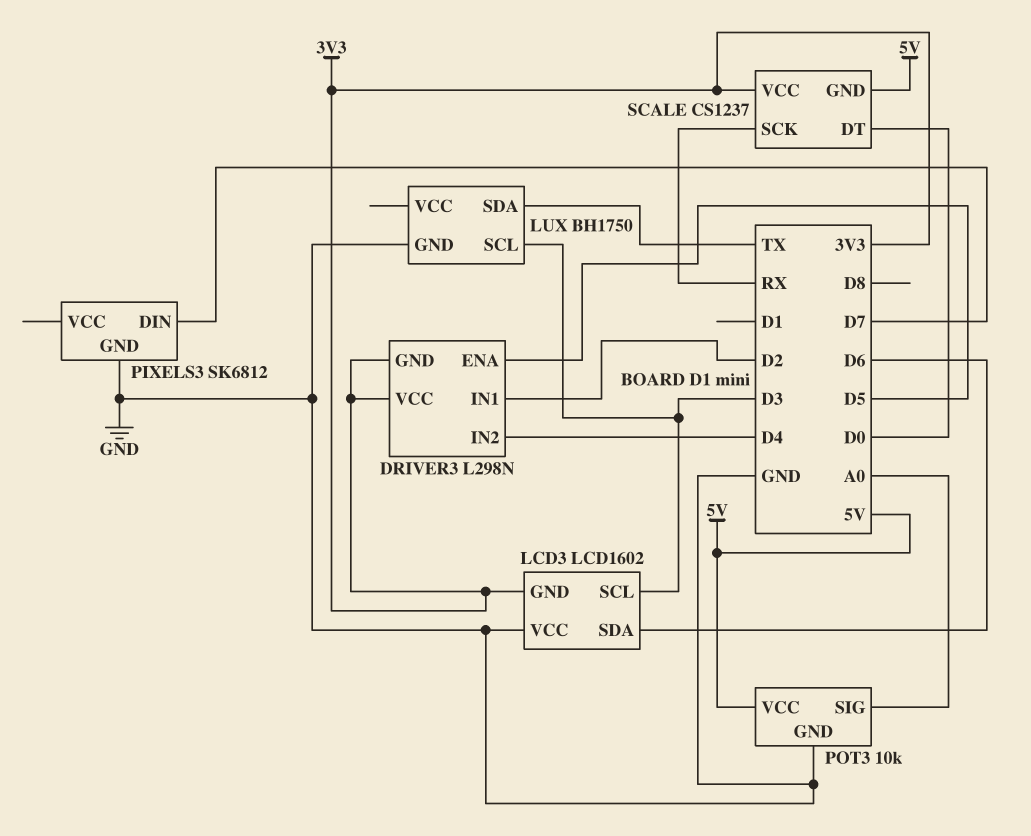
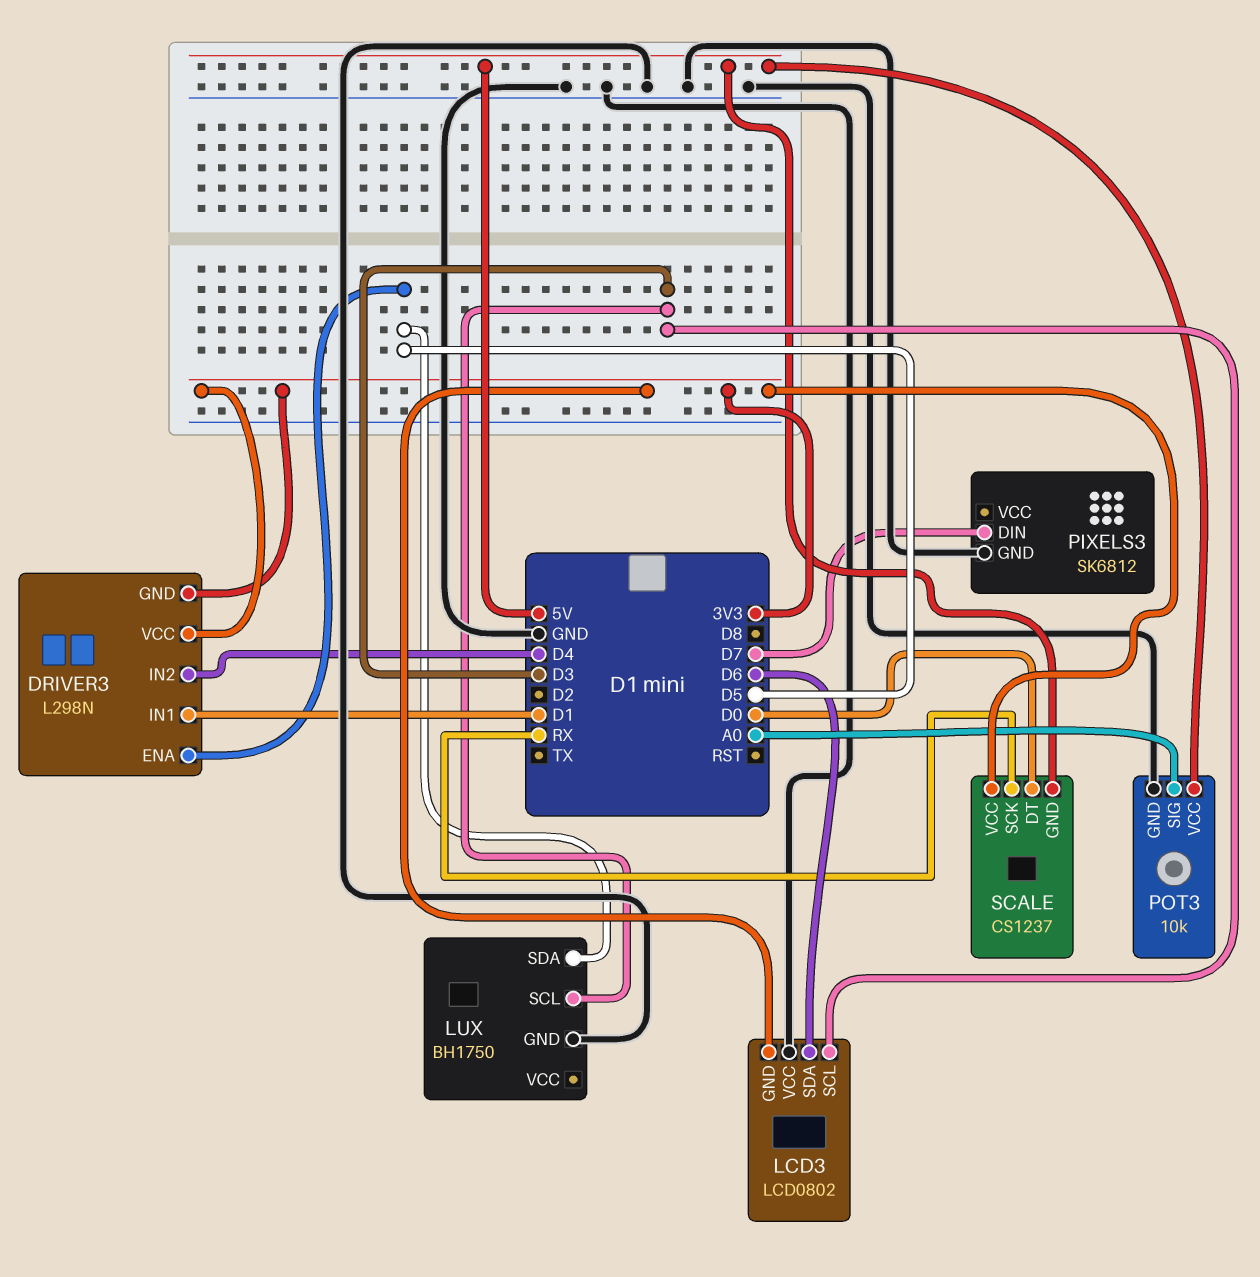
DRIVER3 pin IN1: D2 -> D1
LCD3: LCD1602 -> LCD0802
LUX pin SDA: TX -> D5

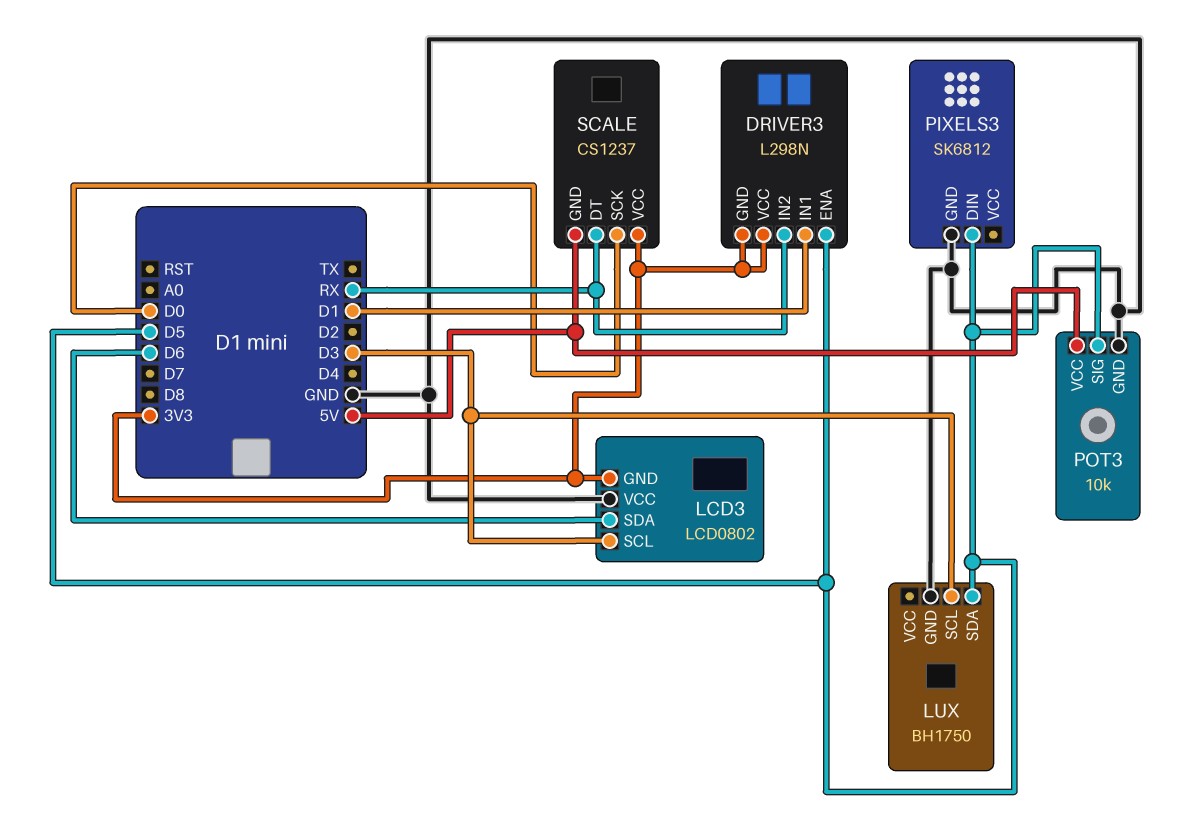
DRIVER3 pin IN2: D4 -> RX
PIXELS3 pin DIN: D7 -> D5
POT3 pin SIG: A0 -> D5
SCALE pin DT: D0 -> RX
SCALE pin SCK: RX -> D0

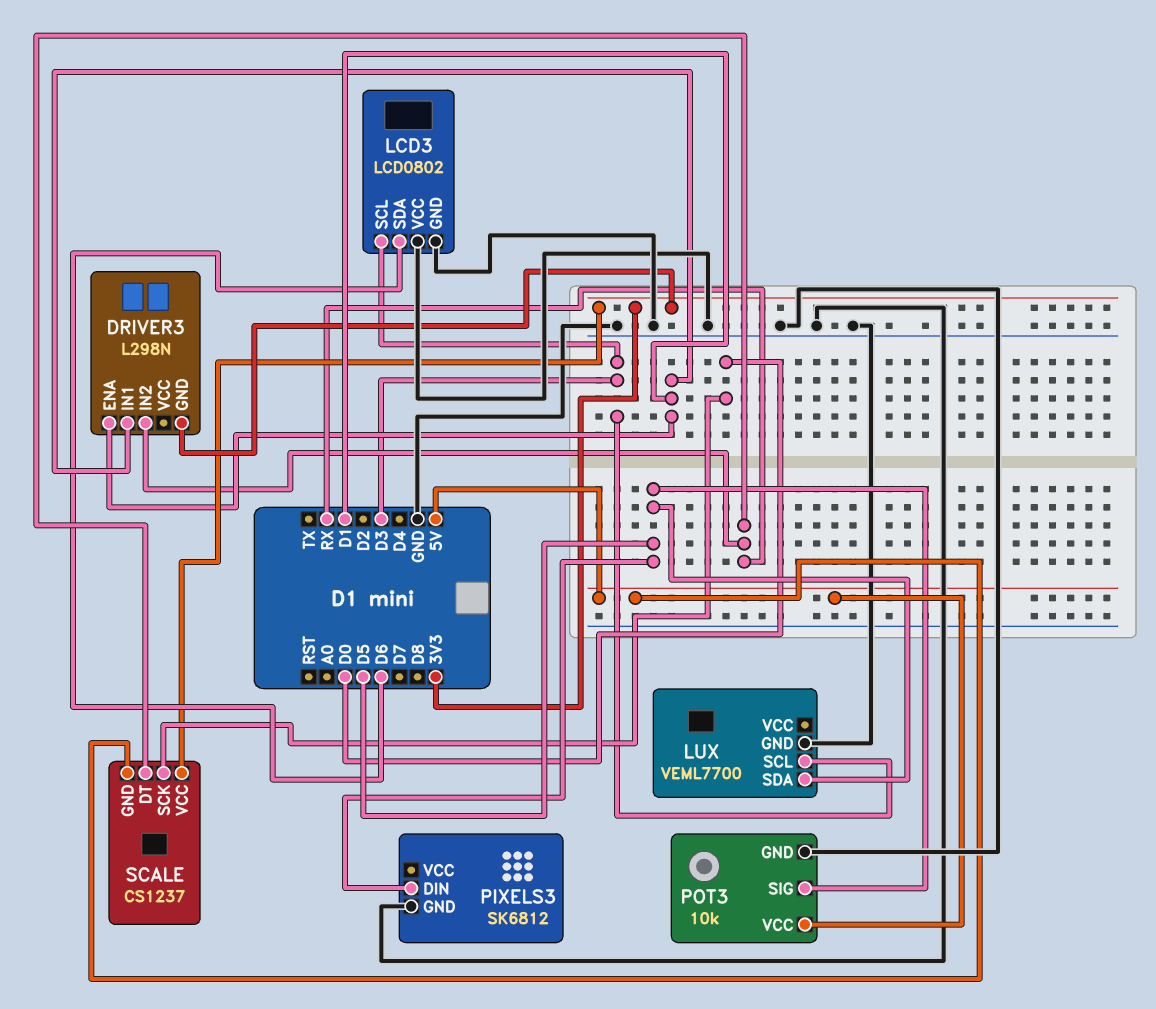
DRIVER3 pin ENA: D5 -> D1
DRIVER3 pin VCC: 3V3 -> none
LCD3 pin GND: 3V3 -> GND
LUX: BH1750 -> VEML7700

